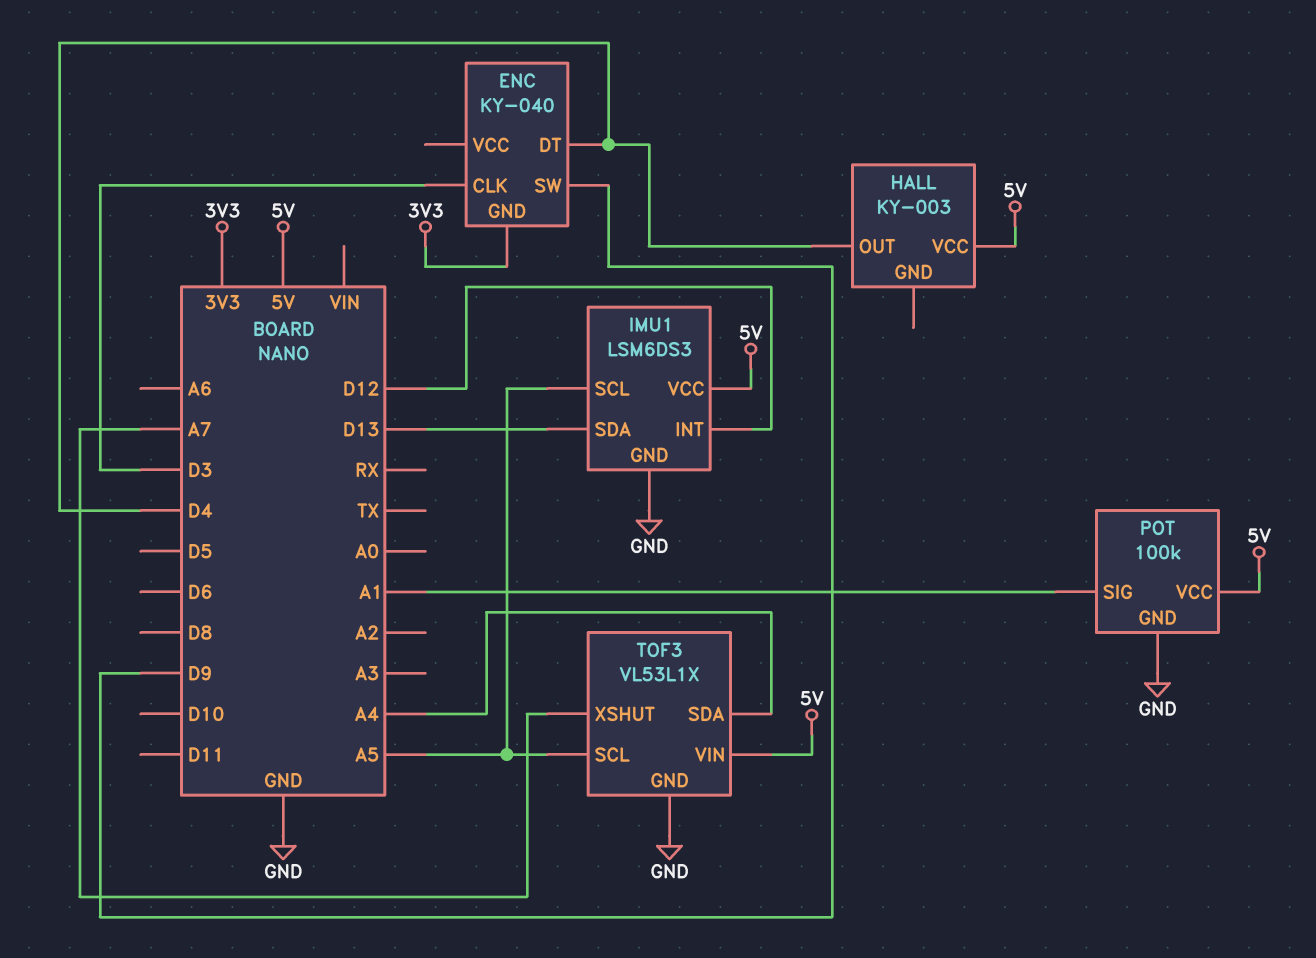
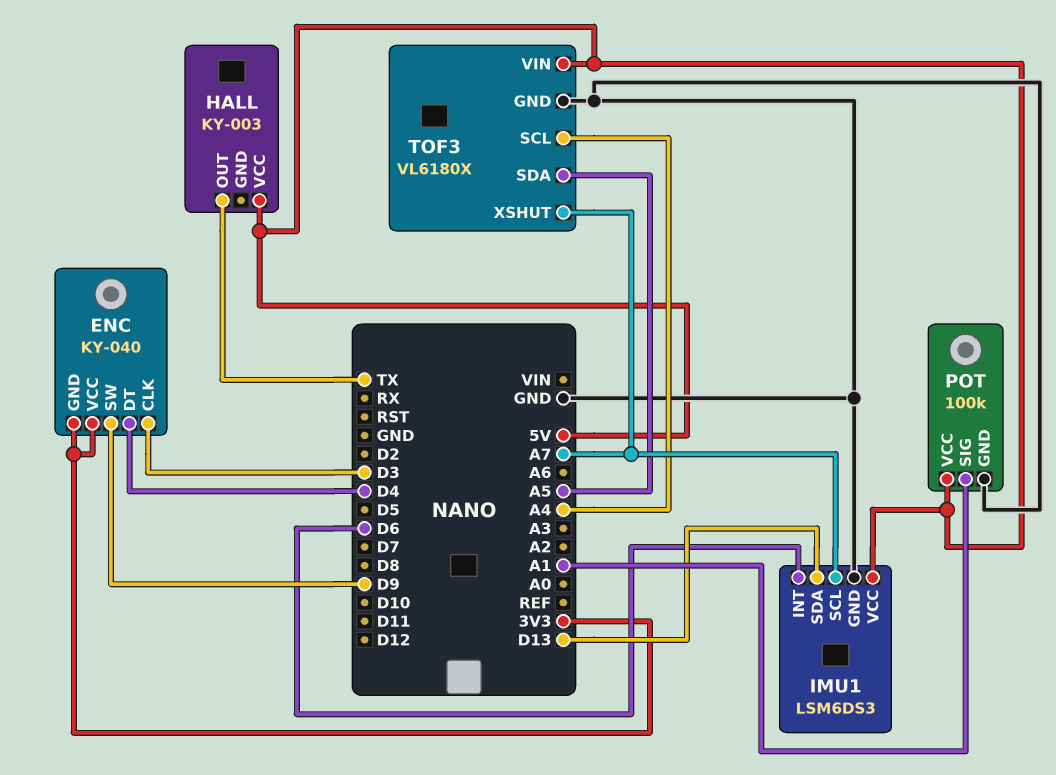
ENC pin VCC: none -> 3V3
HALL pin OUT: D4 -> TX
IMU1 pin INT: D12 -> D6
IMU1 pin SCL: A5 -> A7
TOF3: VL53L1X -> VL6180X
TOF3 pin SCL: A5 -> A4
TOF3 pin SDA: A4 -> A5

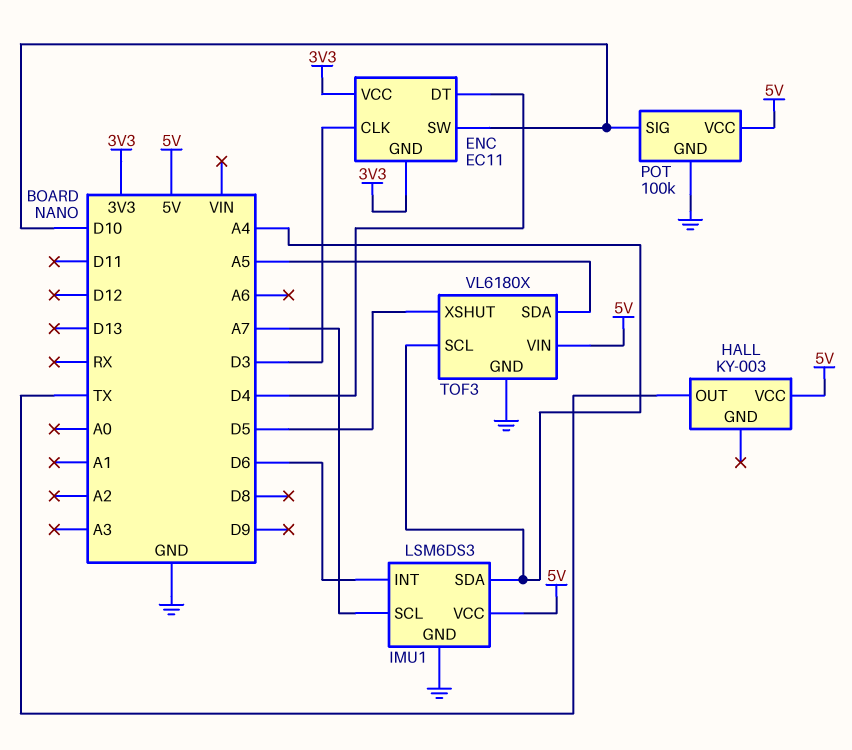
ENC: KY-040 -> EC11
ENC pin SW: D9 -> D10
IMU1 pin SDA: D13 -> A4
POT pin SIG: A1 -> D10
TOF3 pin XSHUT: A7 -> D5

